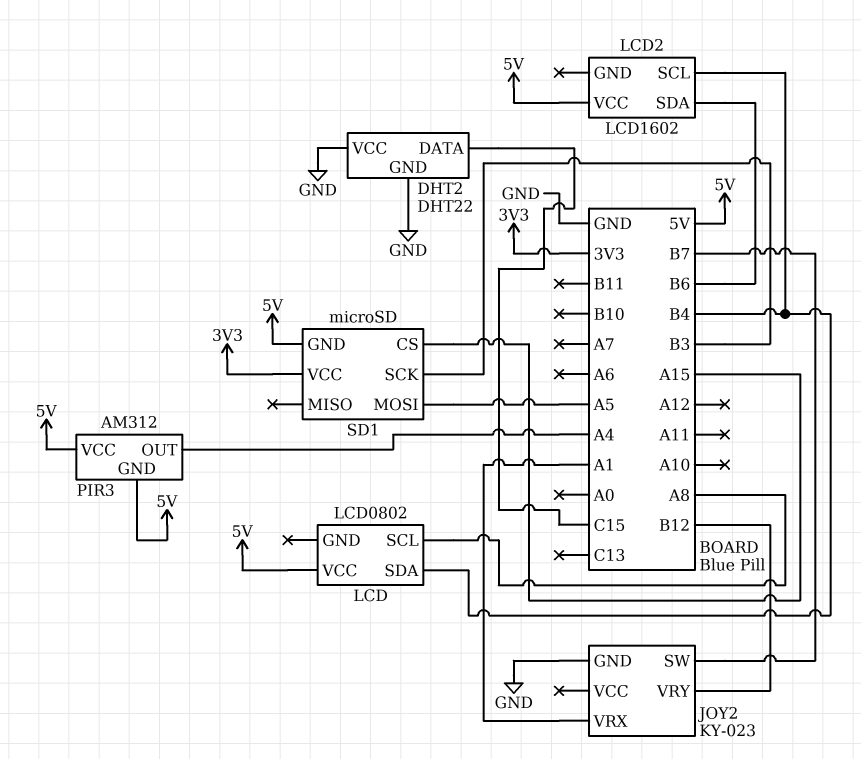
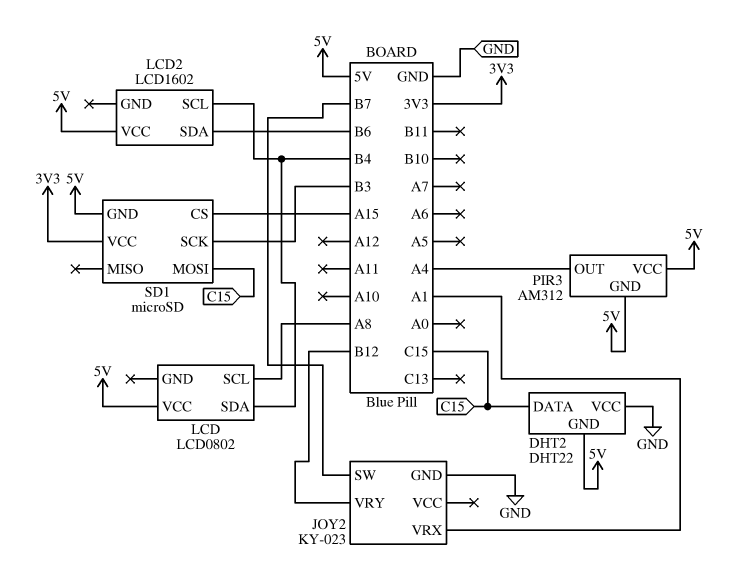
DHT2 pin GND: GND -> 5V
SD1 pin MOSI: A5 -> C15

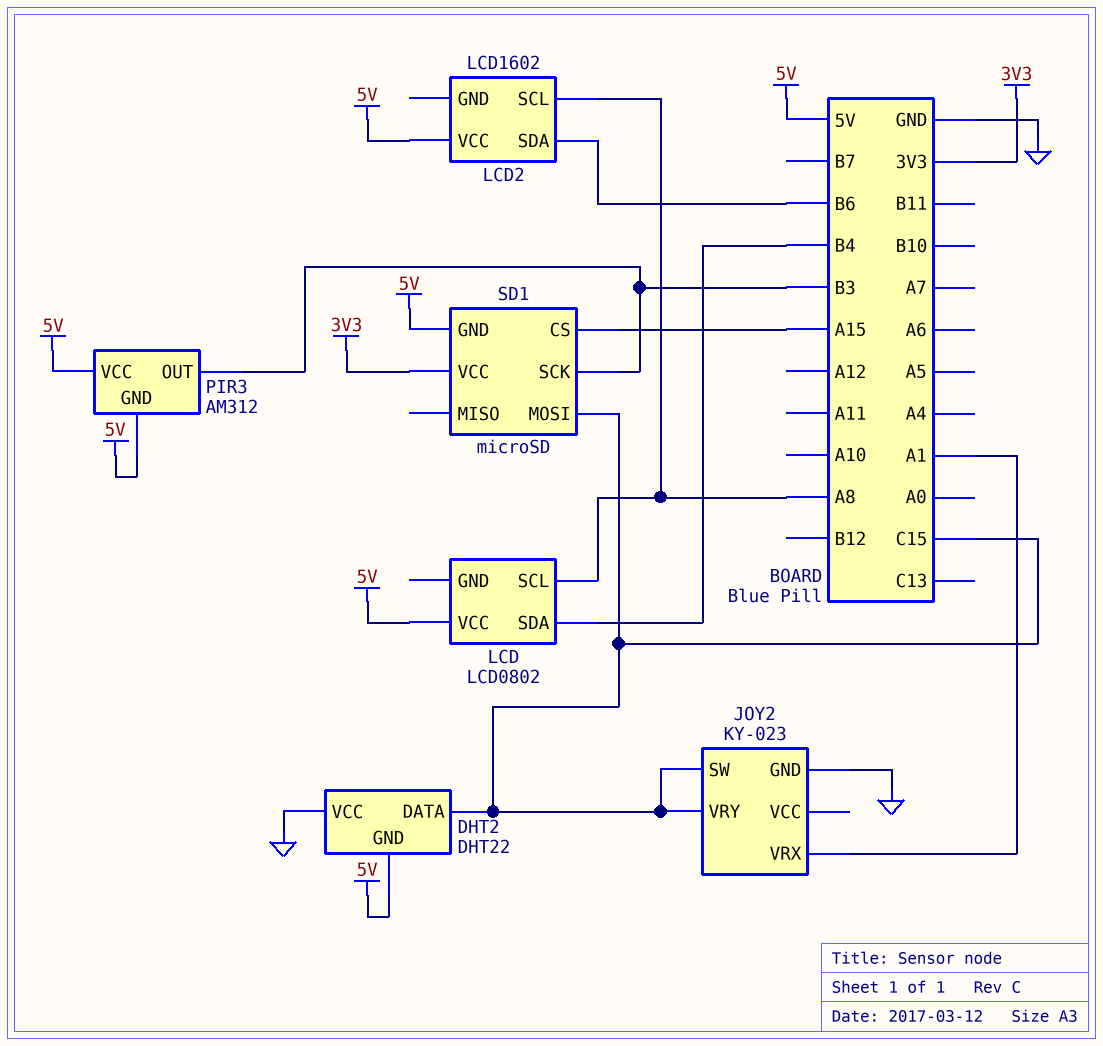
JOY2 pin SW: B7 -> C15
JOY2 pin VRY: B12 -> C15
LCD2 pin SCL: B4 -> A8
PIR3 pin OUT: A4 -> B3

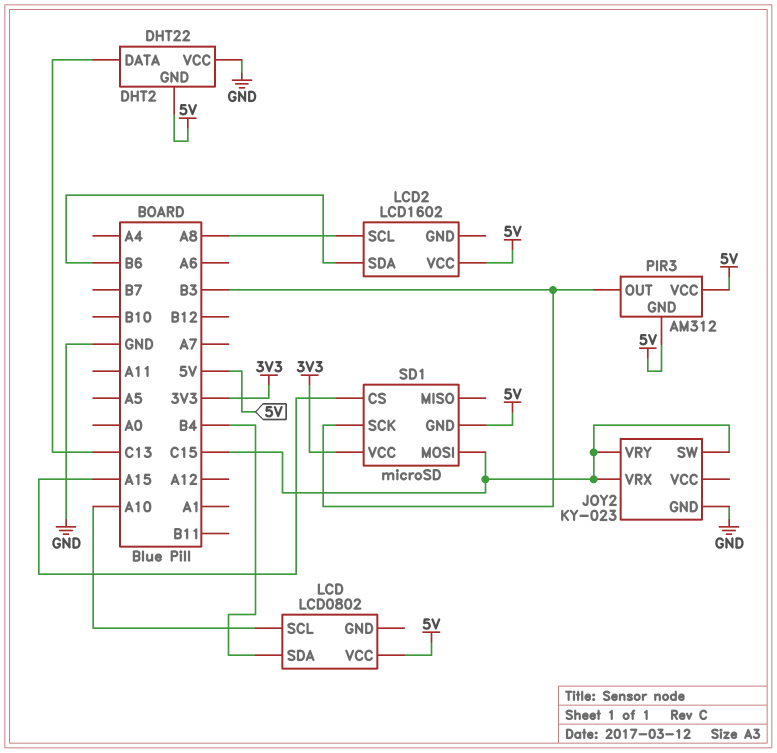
DHT2 pin DATA: C15 -> C13
JOY2 pin VRX: A1 -> C15
LCD pin SCL: A8 -> A10

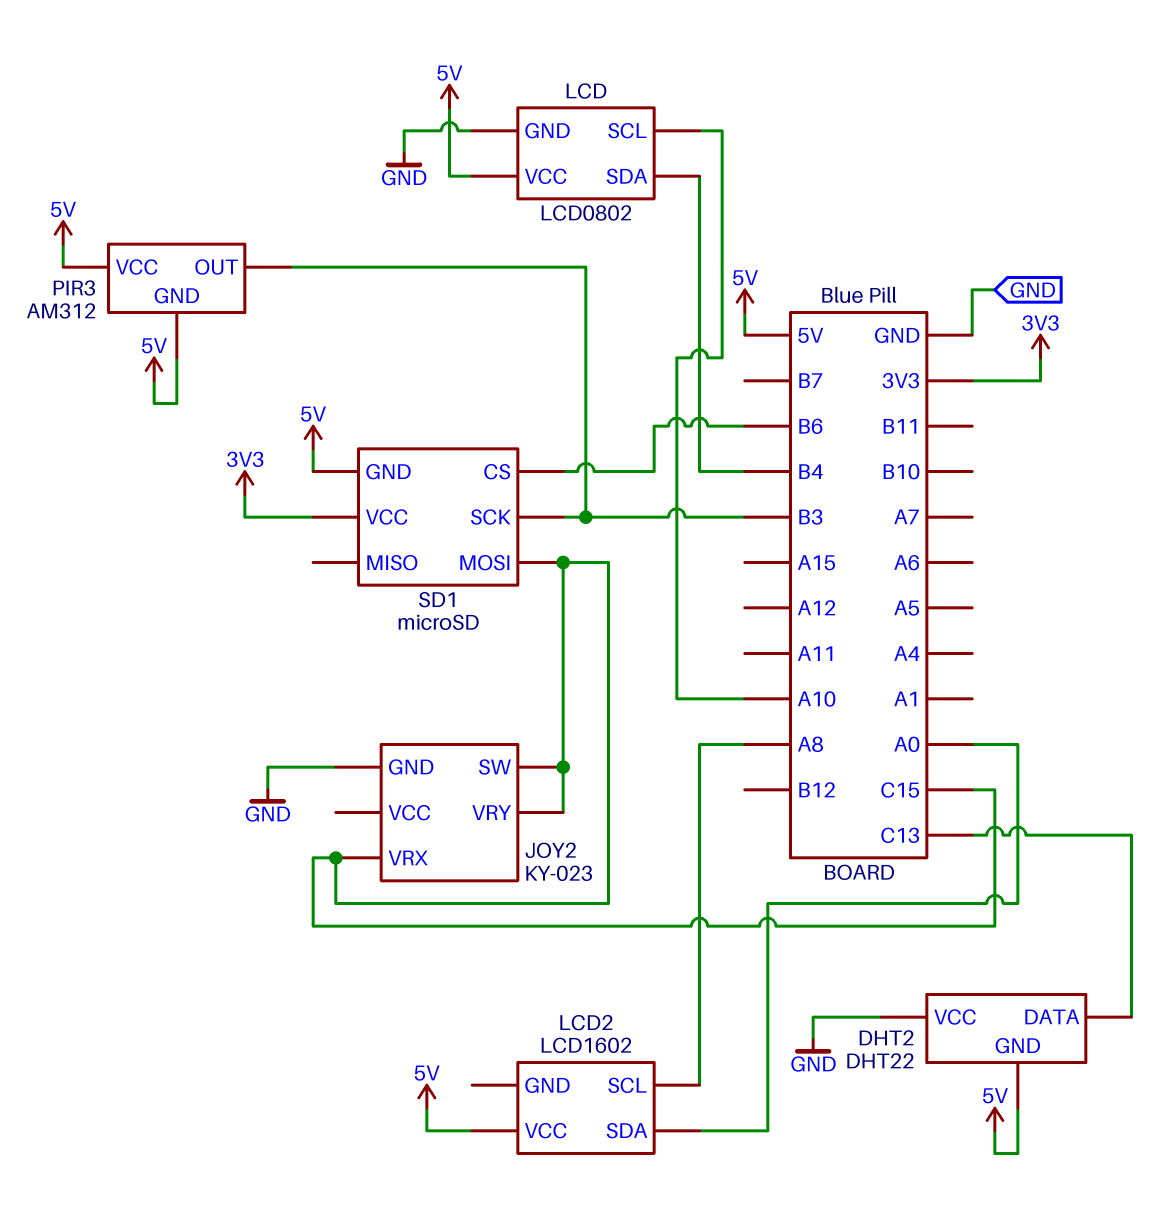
LCD pin GND: none -> GND
LCD2 pin SDA: B6 -> A0
SD1 pin CS: A15 -> B6

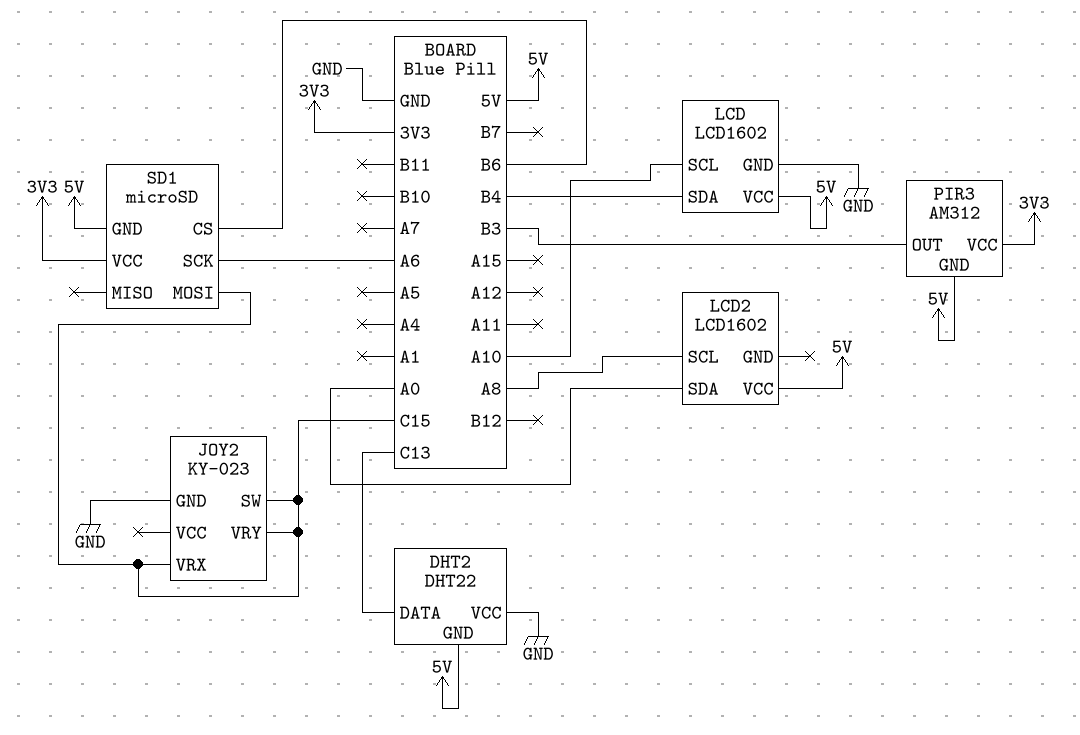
LCD: LCD0802 -> LCD1602
PIR3 pin VCC: 5V -> 3V3
SD1 pin SCK: B3 -> A6

